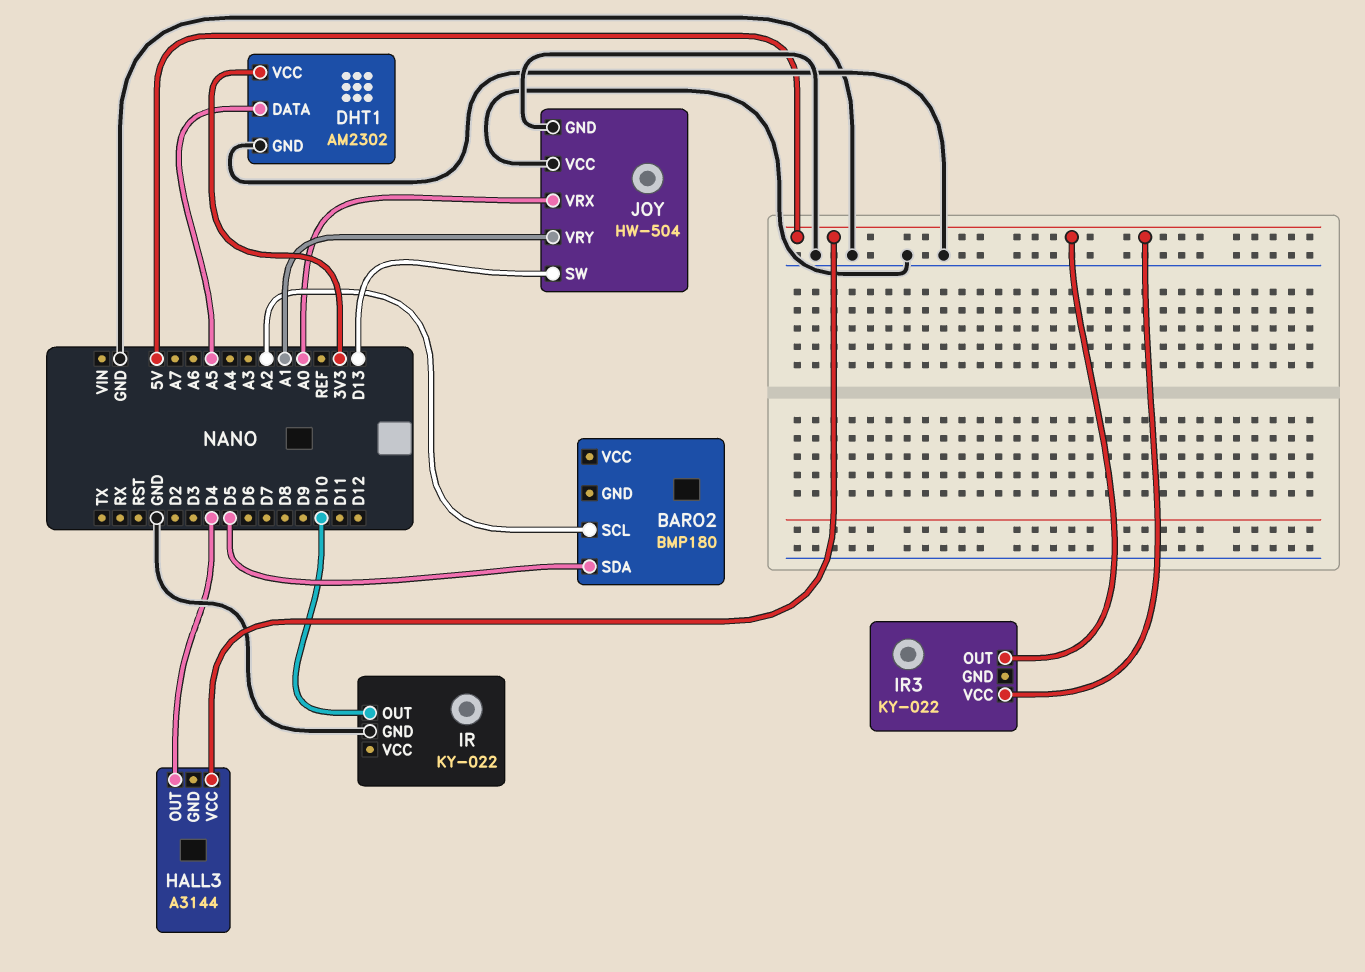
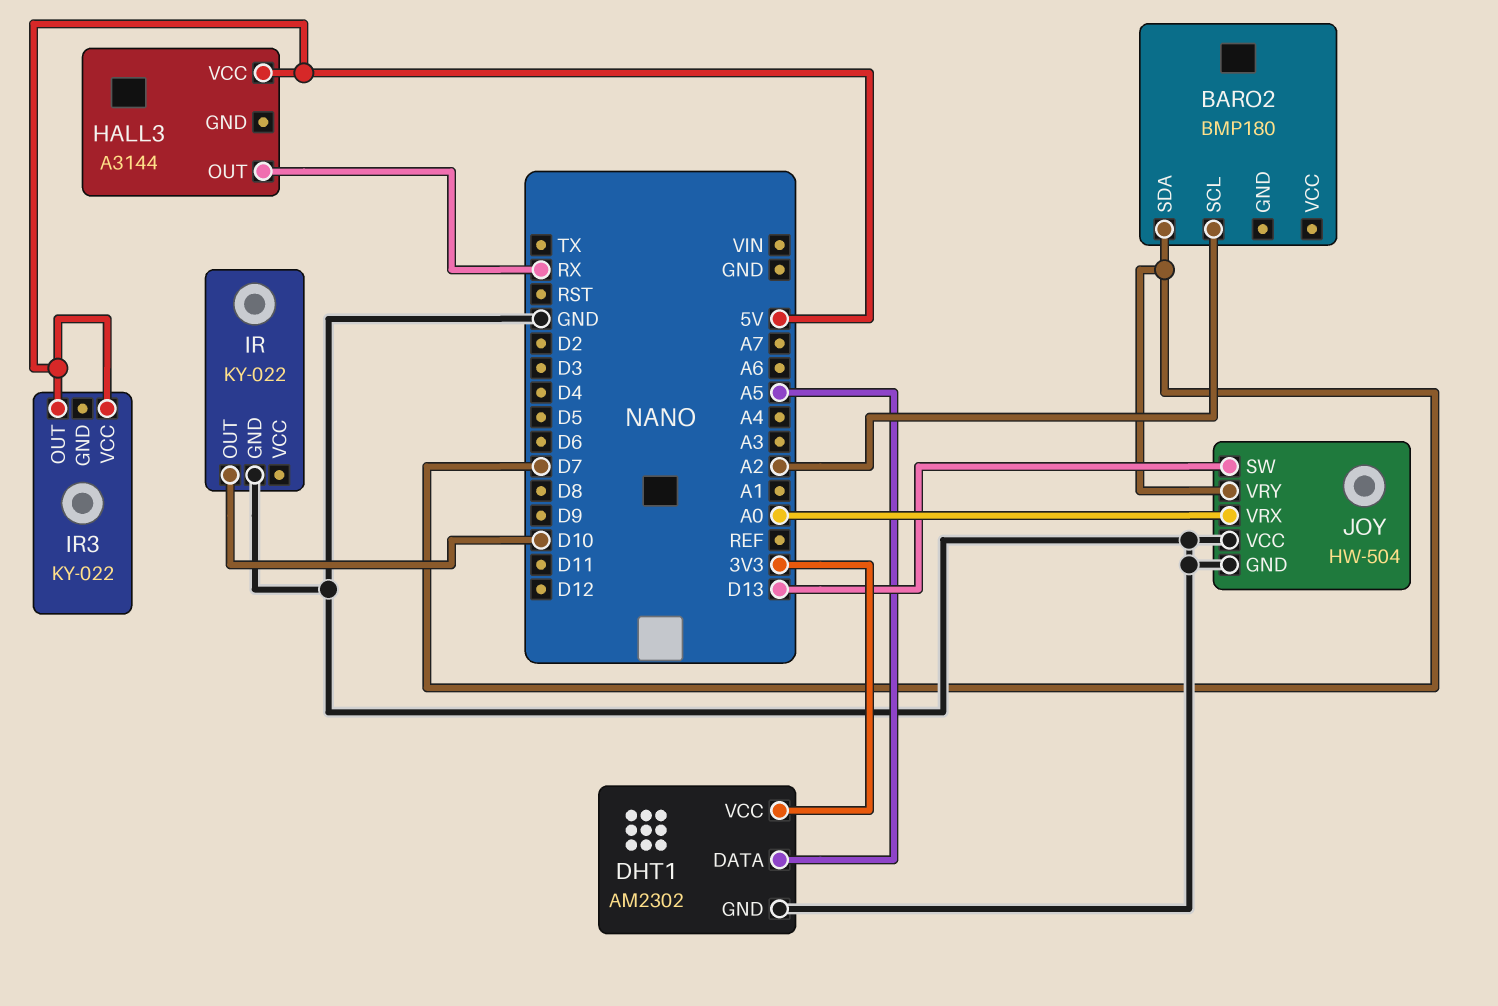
BARO2 pin SDA: D5 -> D7
HALL3 pin OUT: D4 -> RX
JOY pin VRY: A1 -> D7

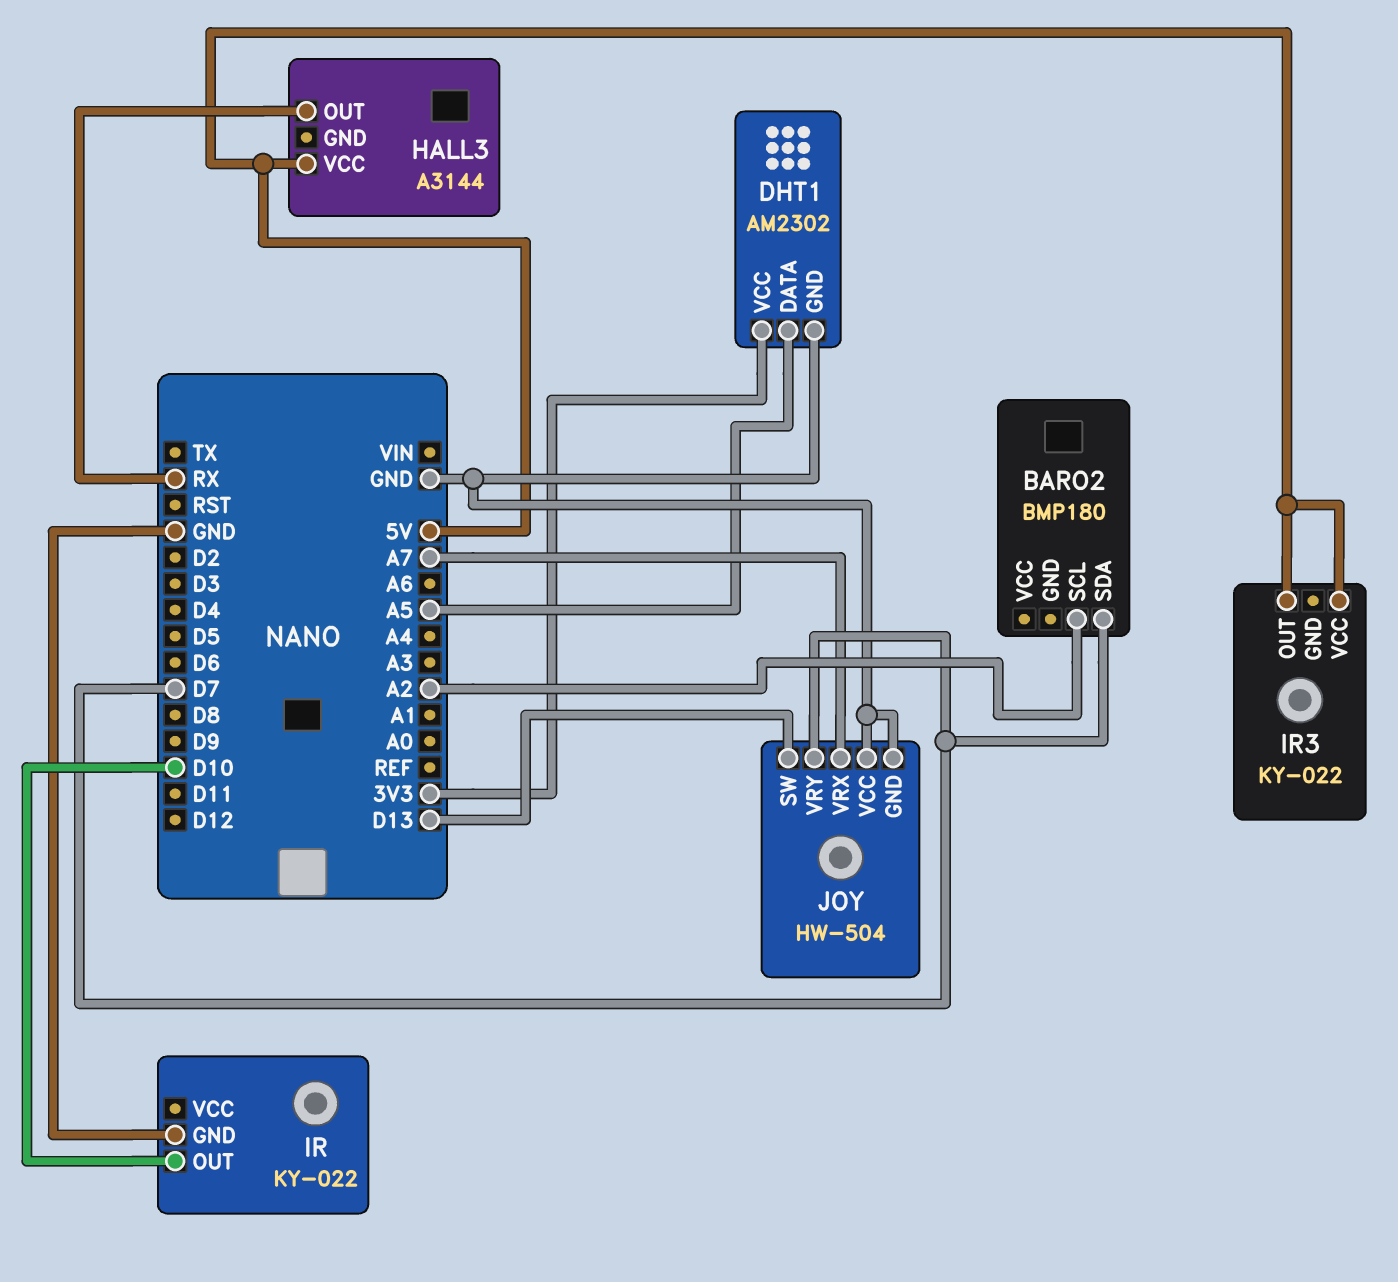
JOY pin VRX: A0 -> A7

